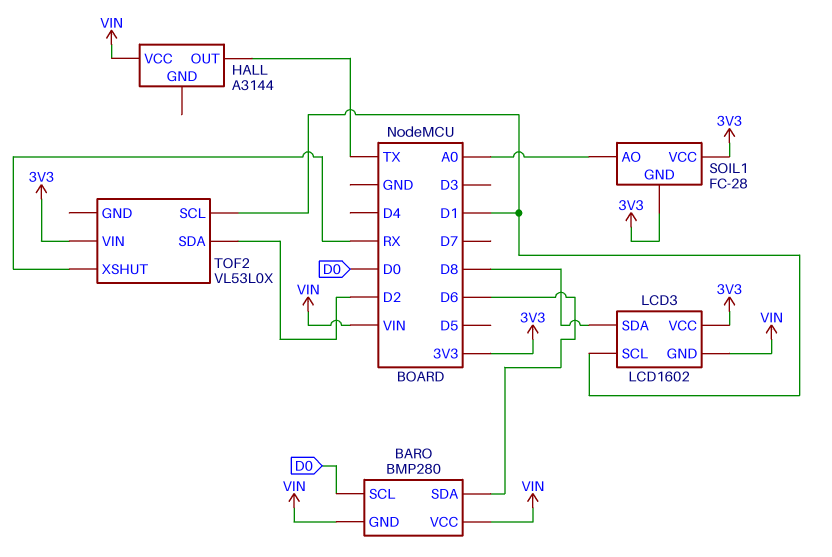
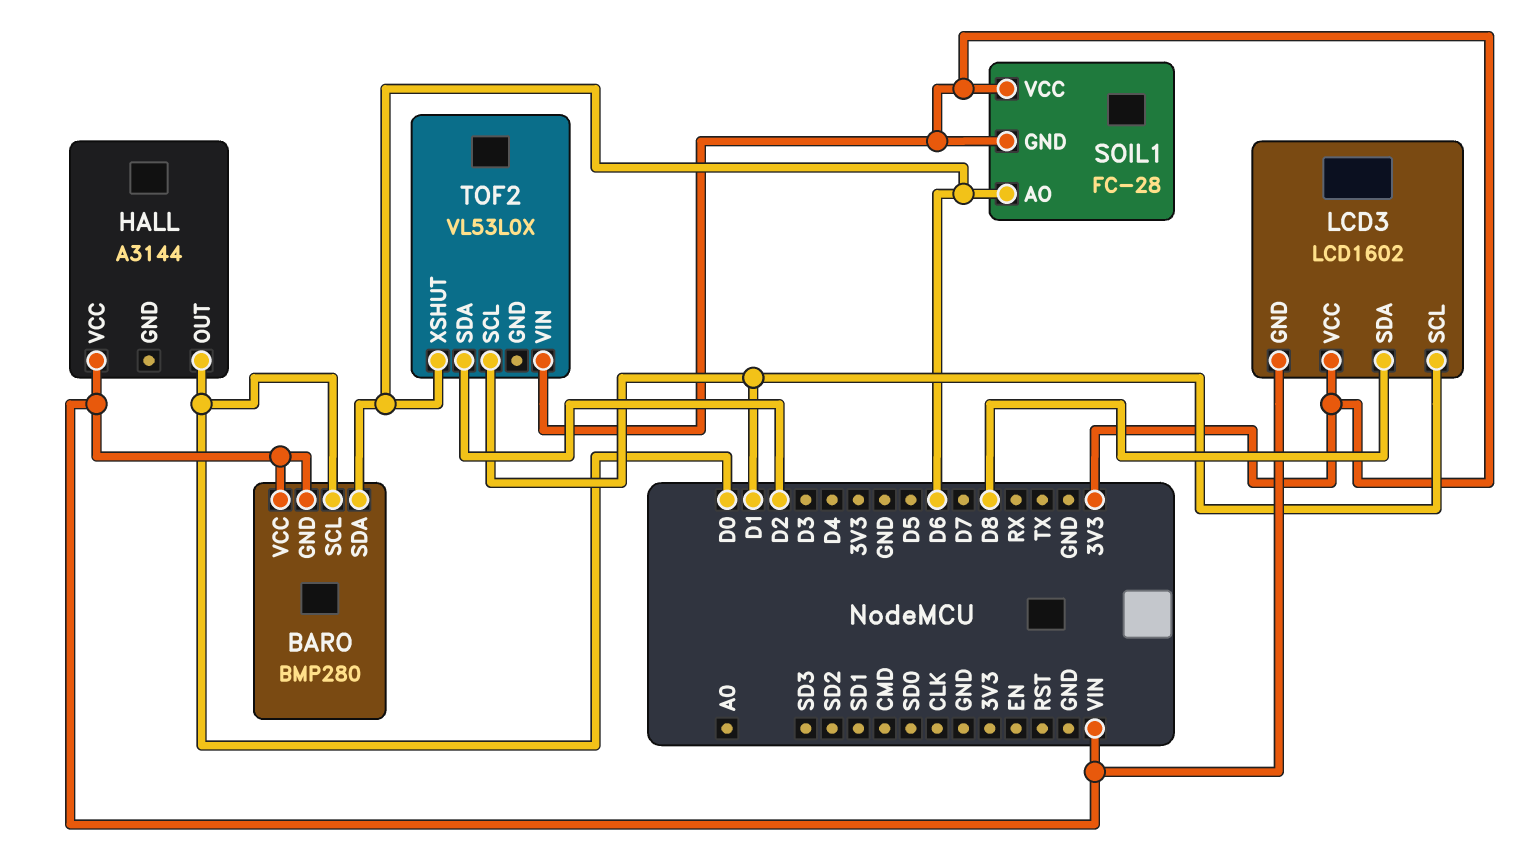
HALL pin OUT: TX -> D0
SOIL1 pin AO: A0 -> D6
TOF2 pin XSHUT: RX -> D6

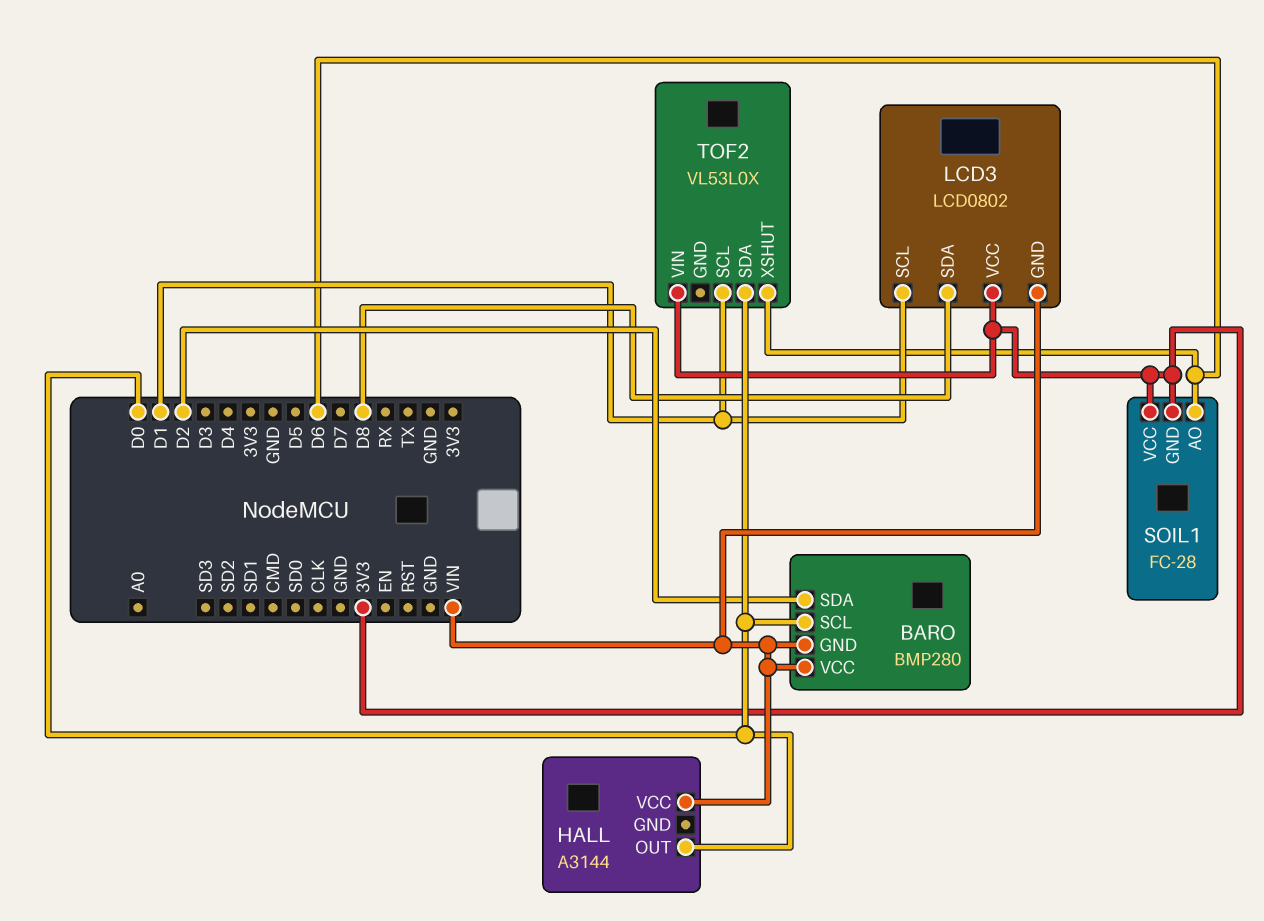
BARO pin SDA: D6 -> D2
LCD3: LCD1602 -> LCD0802
TOF2 pin SDA: D2 -> D0

